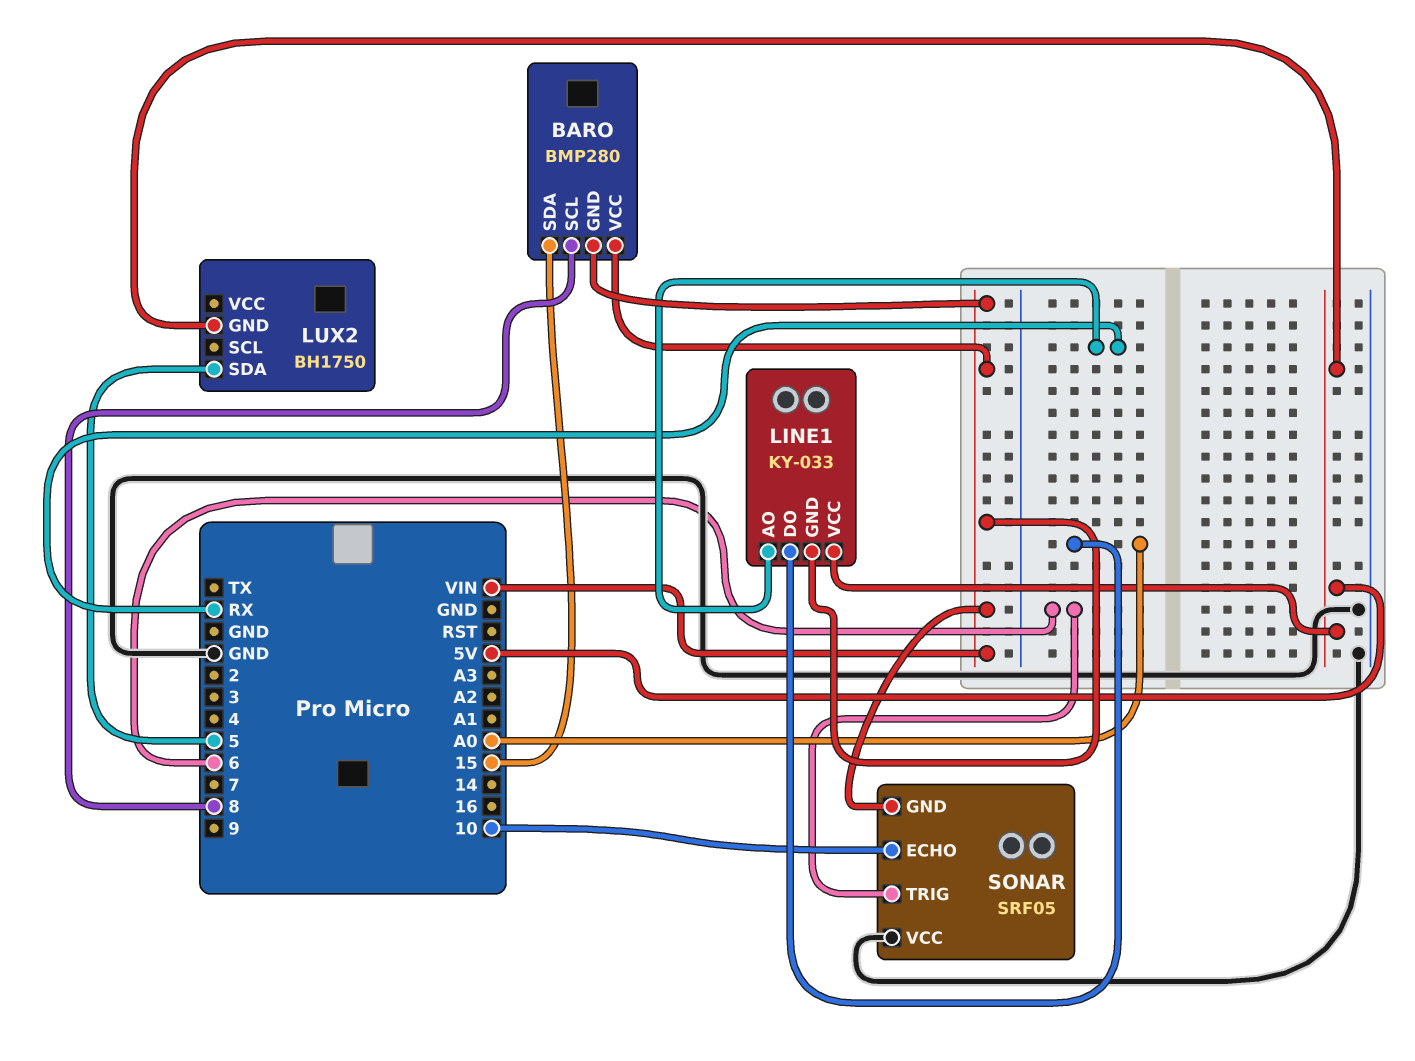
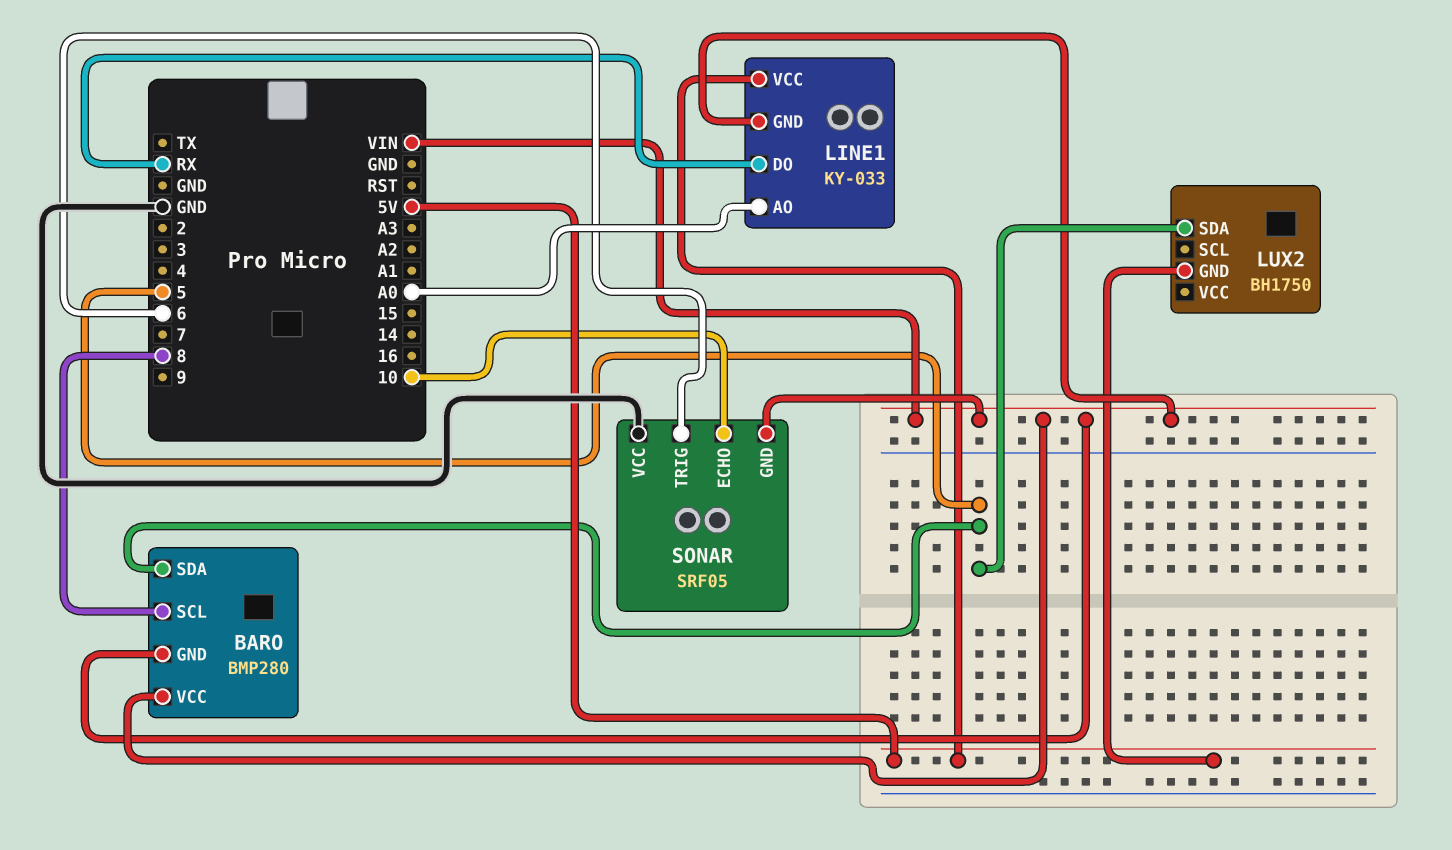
BARO pin SDA: 15 -> 5
LINE1 pin AO: RX -> A0
LINE1 pin DO: A0 -> RX

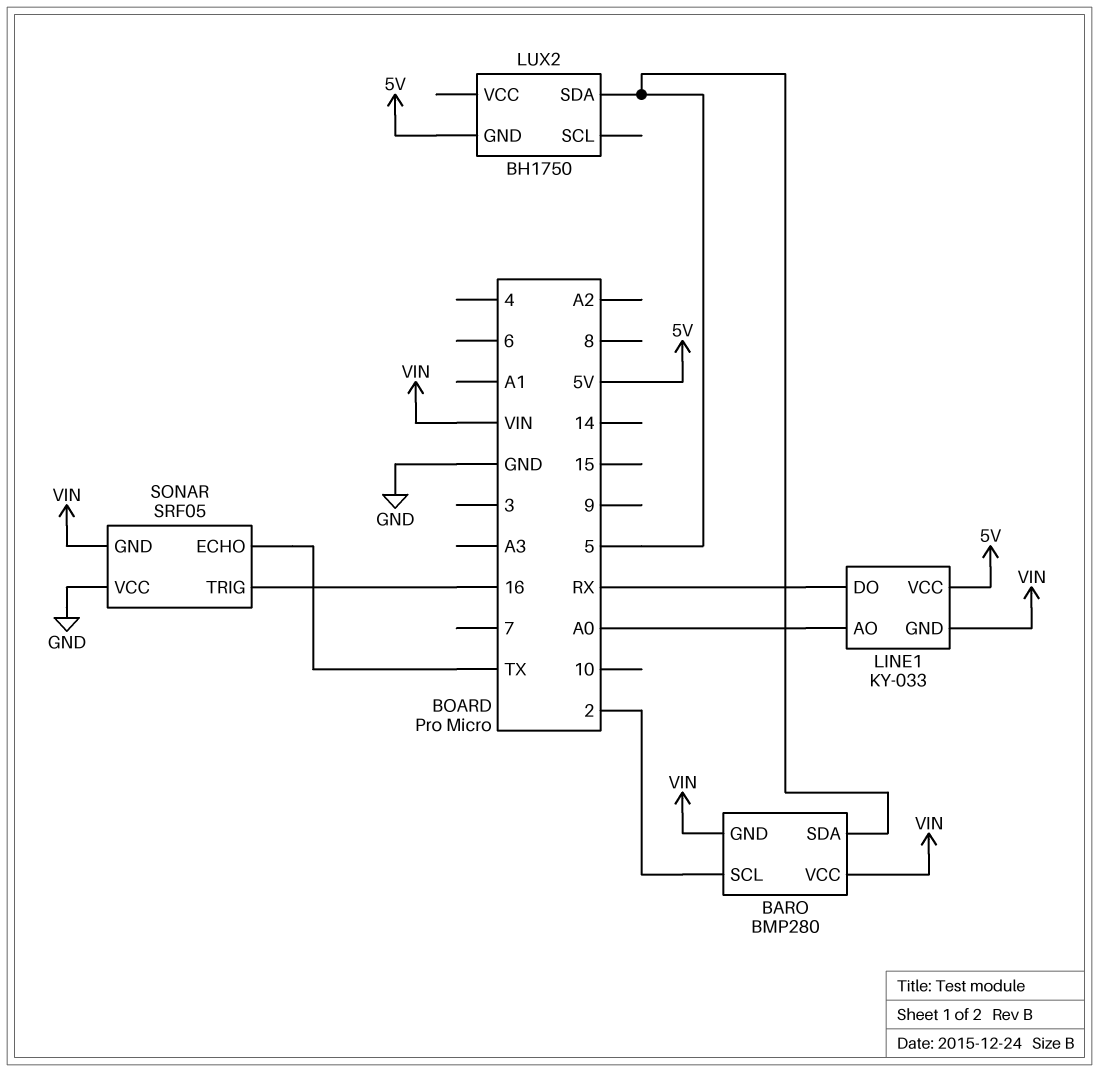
BARO pin SCL: 8 -> 2
SONAR pin ECHO: 10 -> TX
SONAR pin TRIG: 6 -> 16

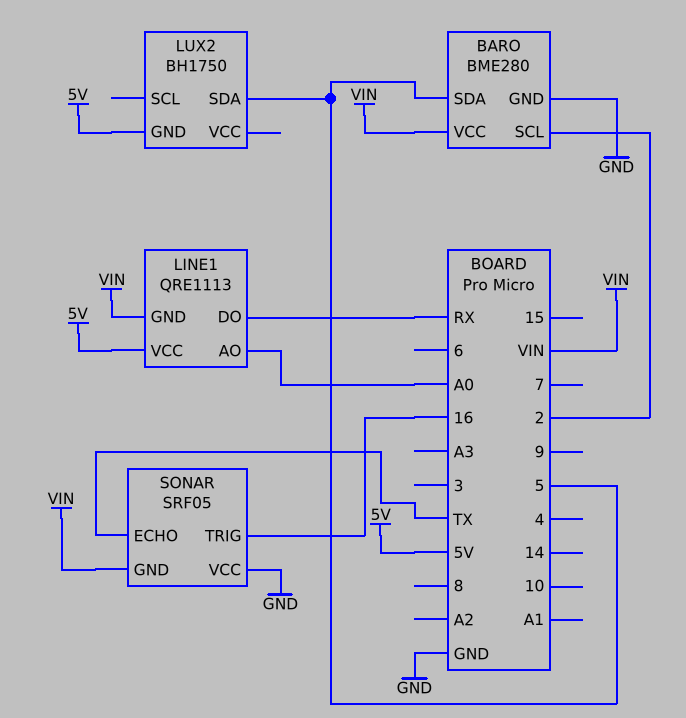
BARO: BMP280 -> BME280
BARO pin GND: VIN -> GND
LINE1: KY-033 -> QRE1113

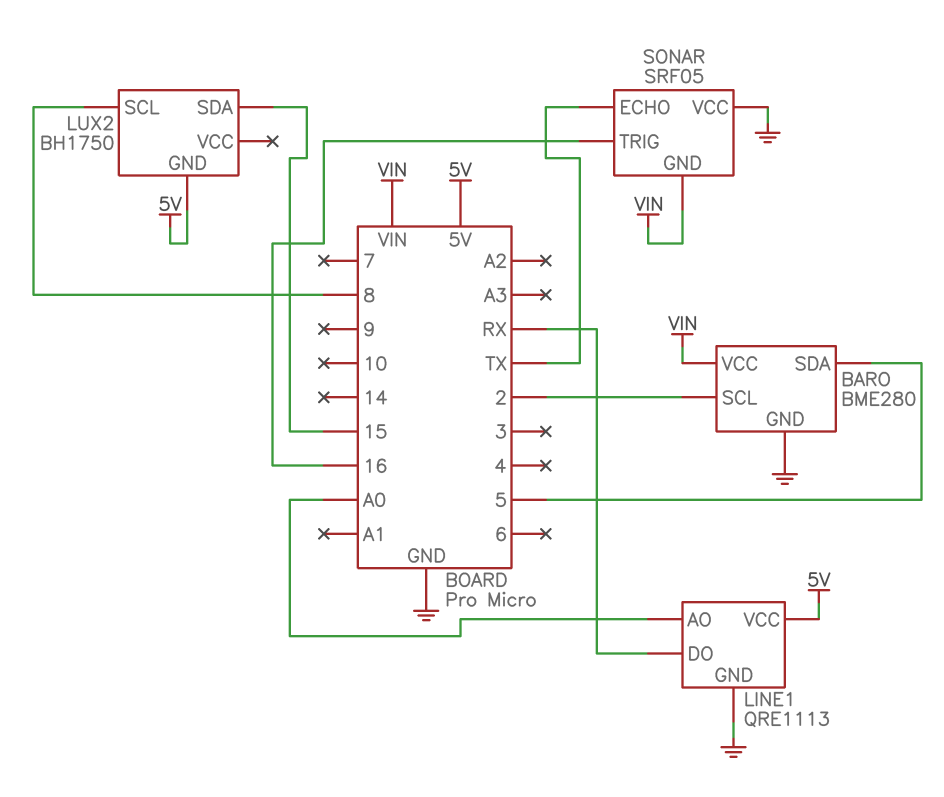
LINE1 pin GND: VIN -> GND
LUX2 pin SCL: none -> 8
LUX2 pin SDA: 5 -> 15

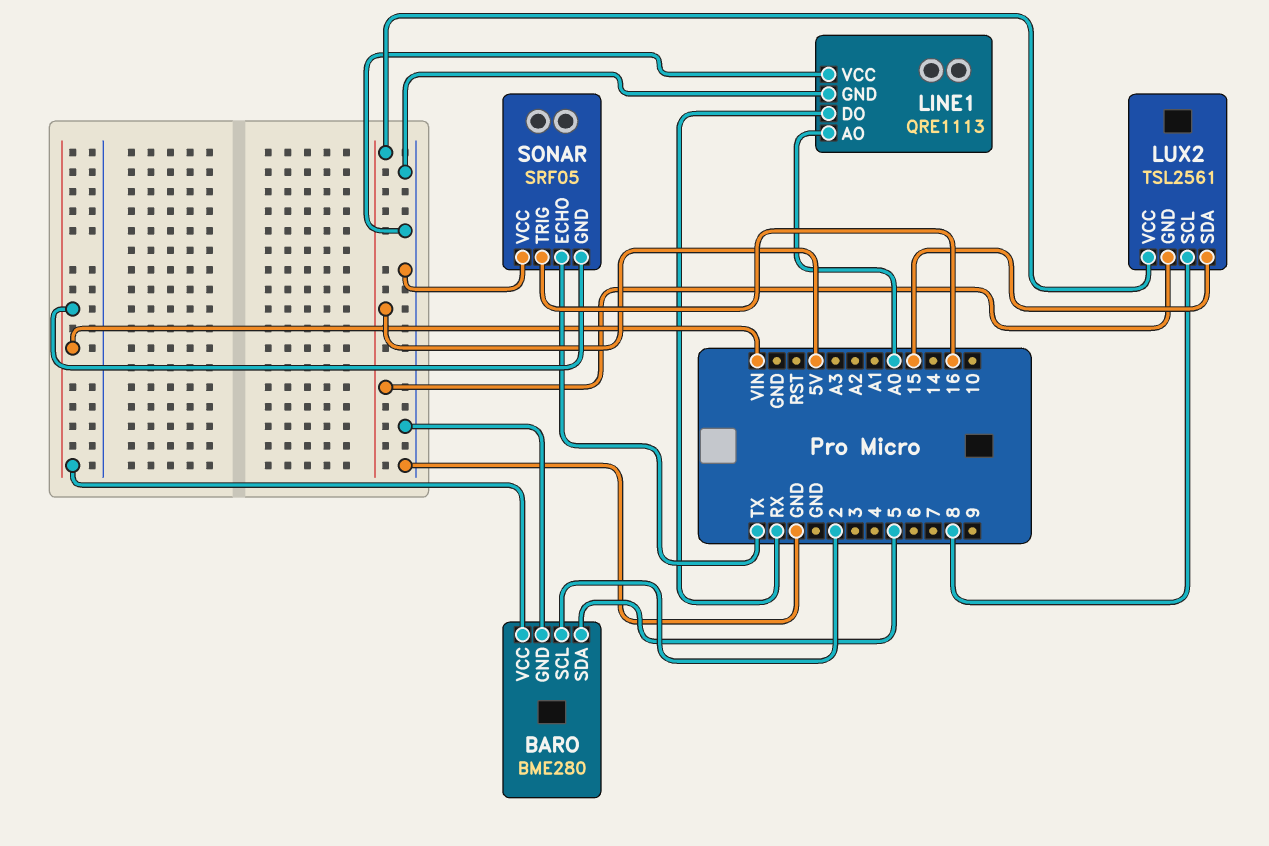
LINE1 pin VCC: 5V -> GND
LUX2: BH1750 -> TSL2561
LUX2 pin VCC: none -> 5V

